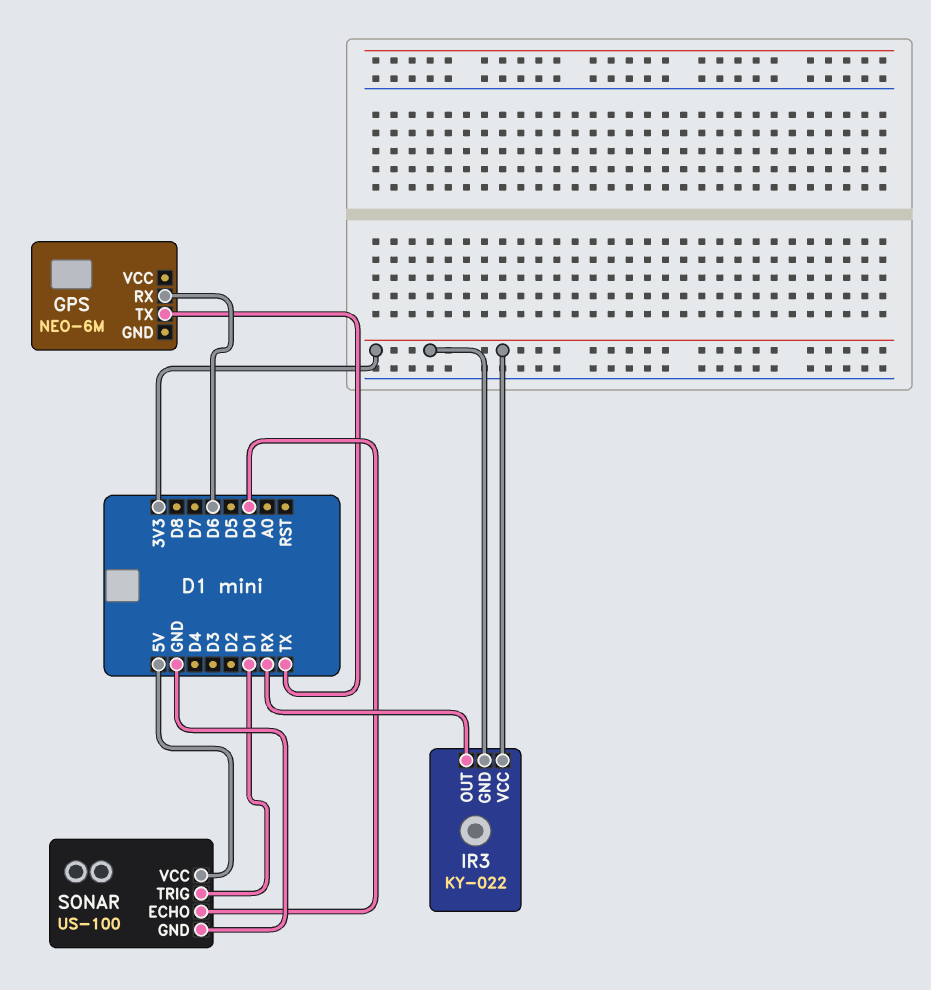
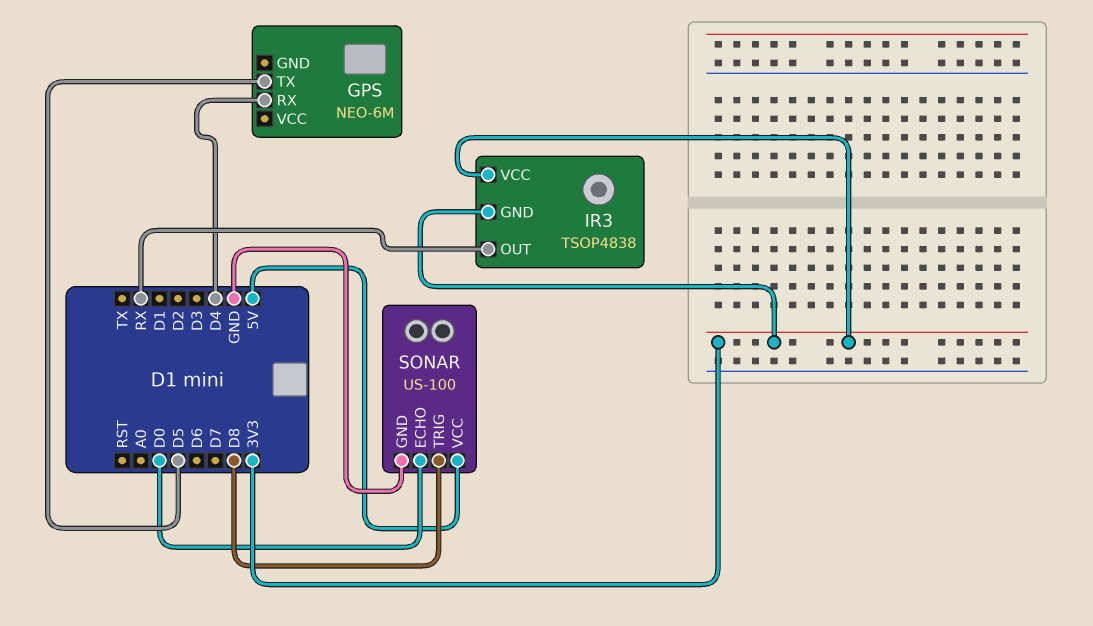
GPS pin RX: D6 -> D4
GPS pin TX: TX -> D5
IR3: KY-022 -> TSOP4838
SONAR pin TRIG: D1 -> D8

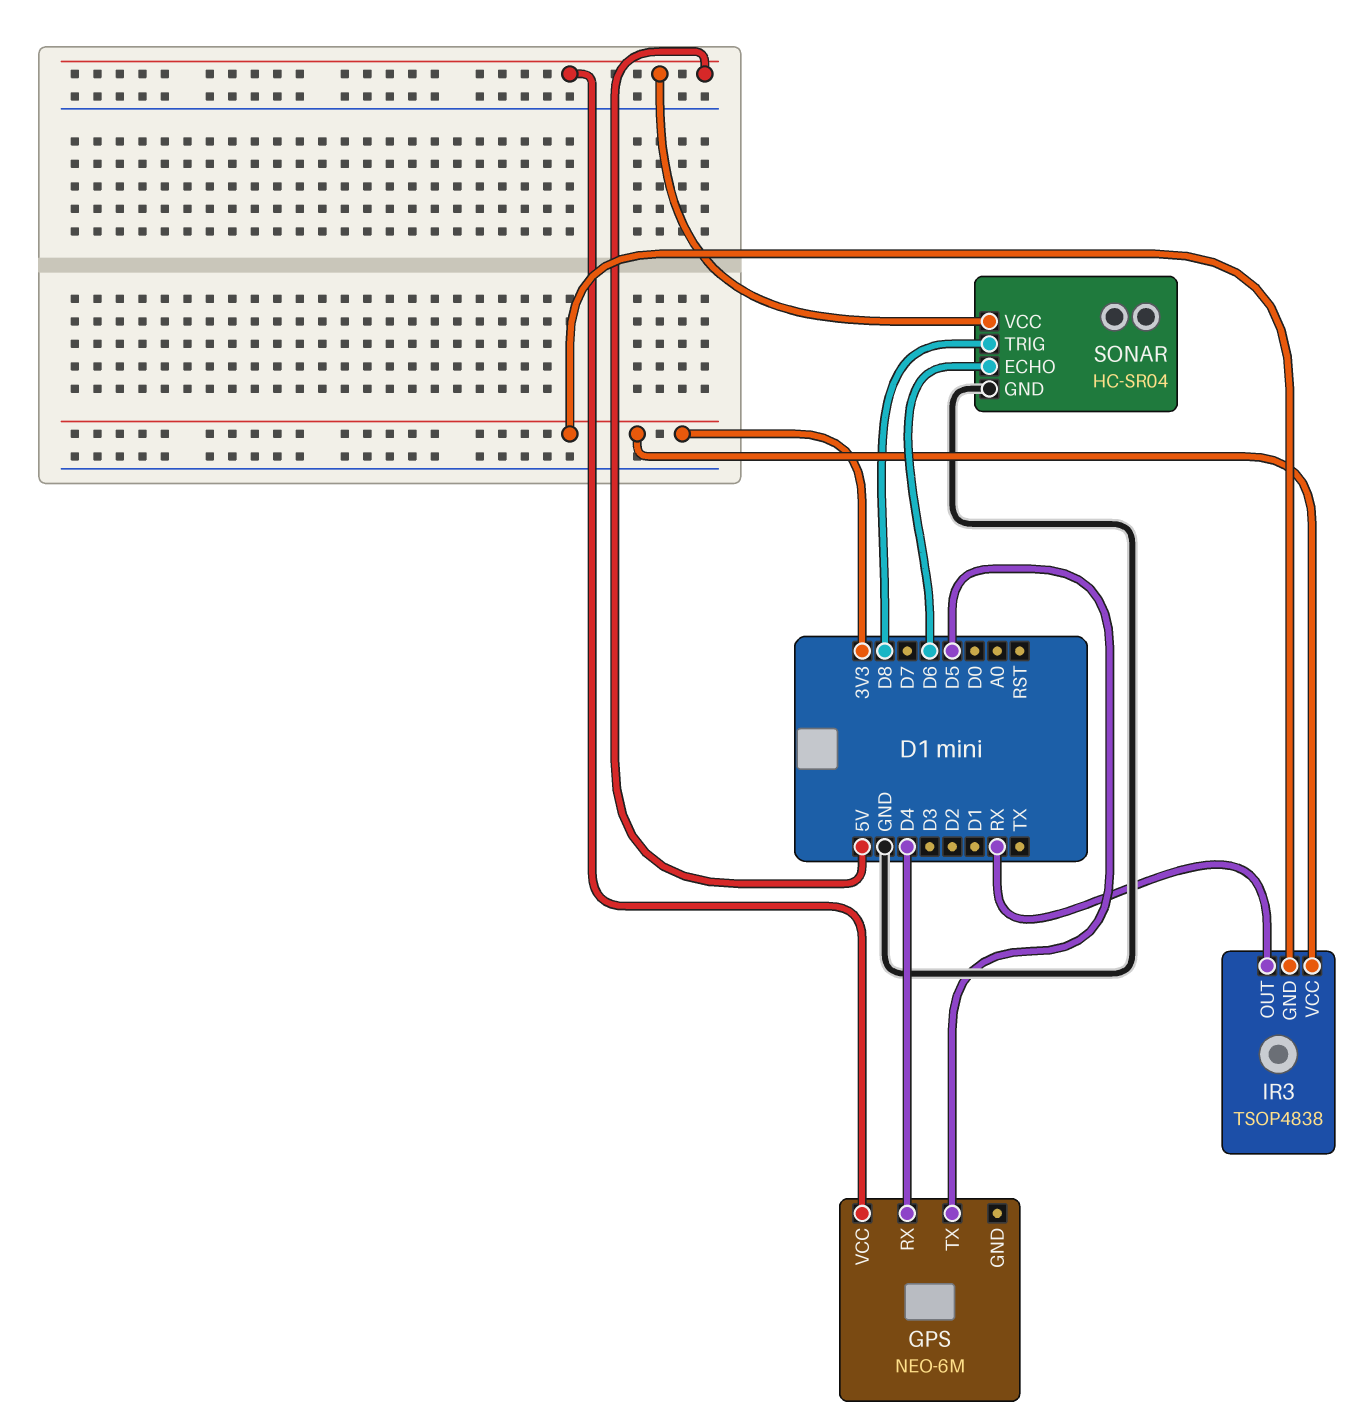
GPS pin VCC: none -> 5V
SONAR: US-100 -> HC-SR04
SONAR pin ECHO: D0 -> D6

